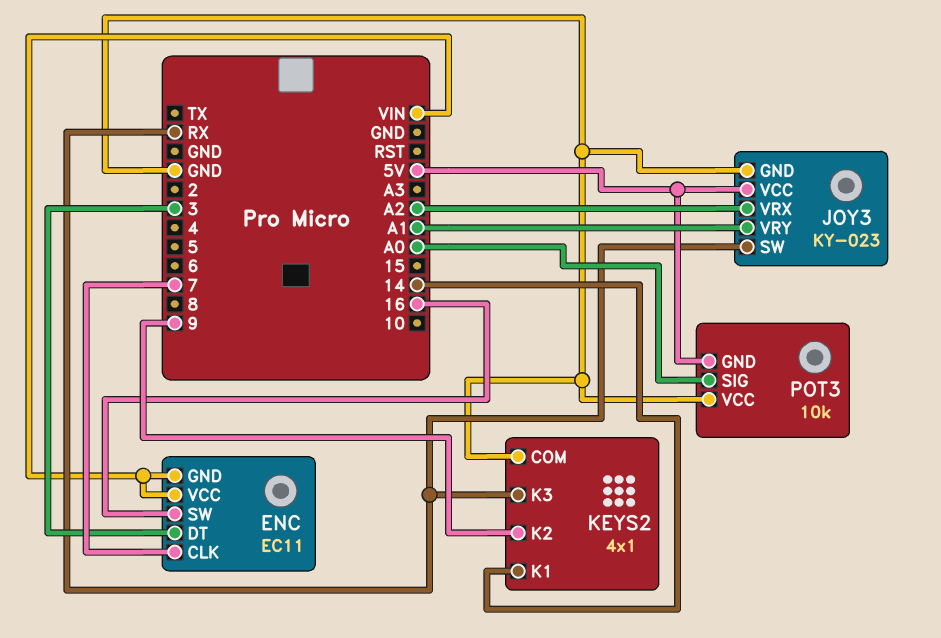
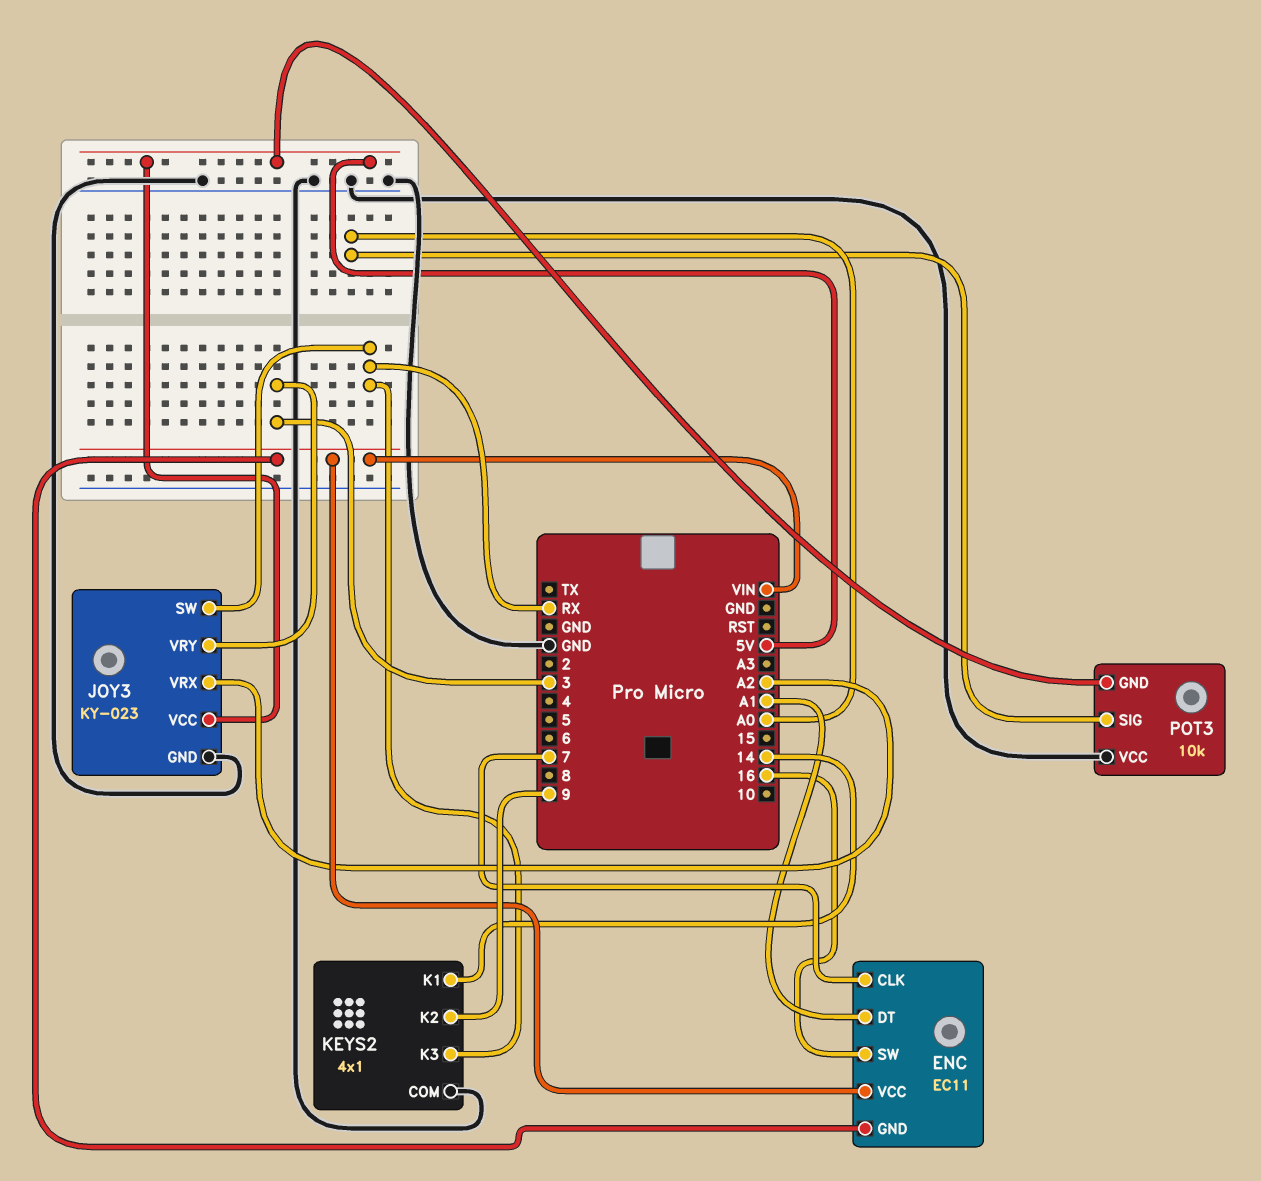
ENC pin DT: 3 -> A1
JOY3 pin VRY: A1 -> 3

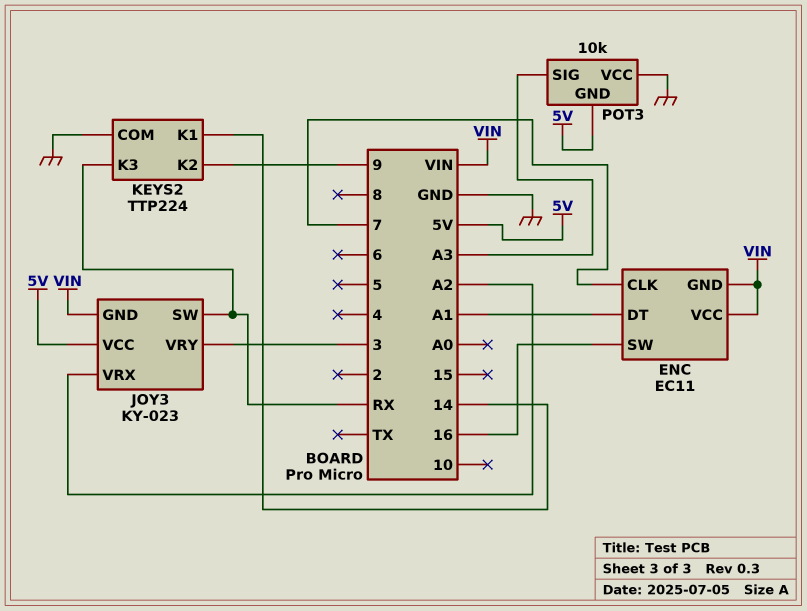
JOY3 pin GND: GND -> VIN
KEYS2: 4x1 -> TTP224
POT3 pin SIG: A0 -> A3

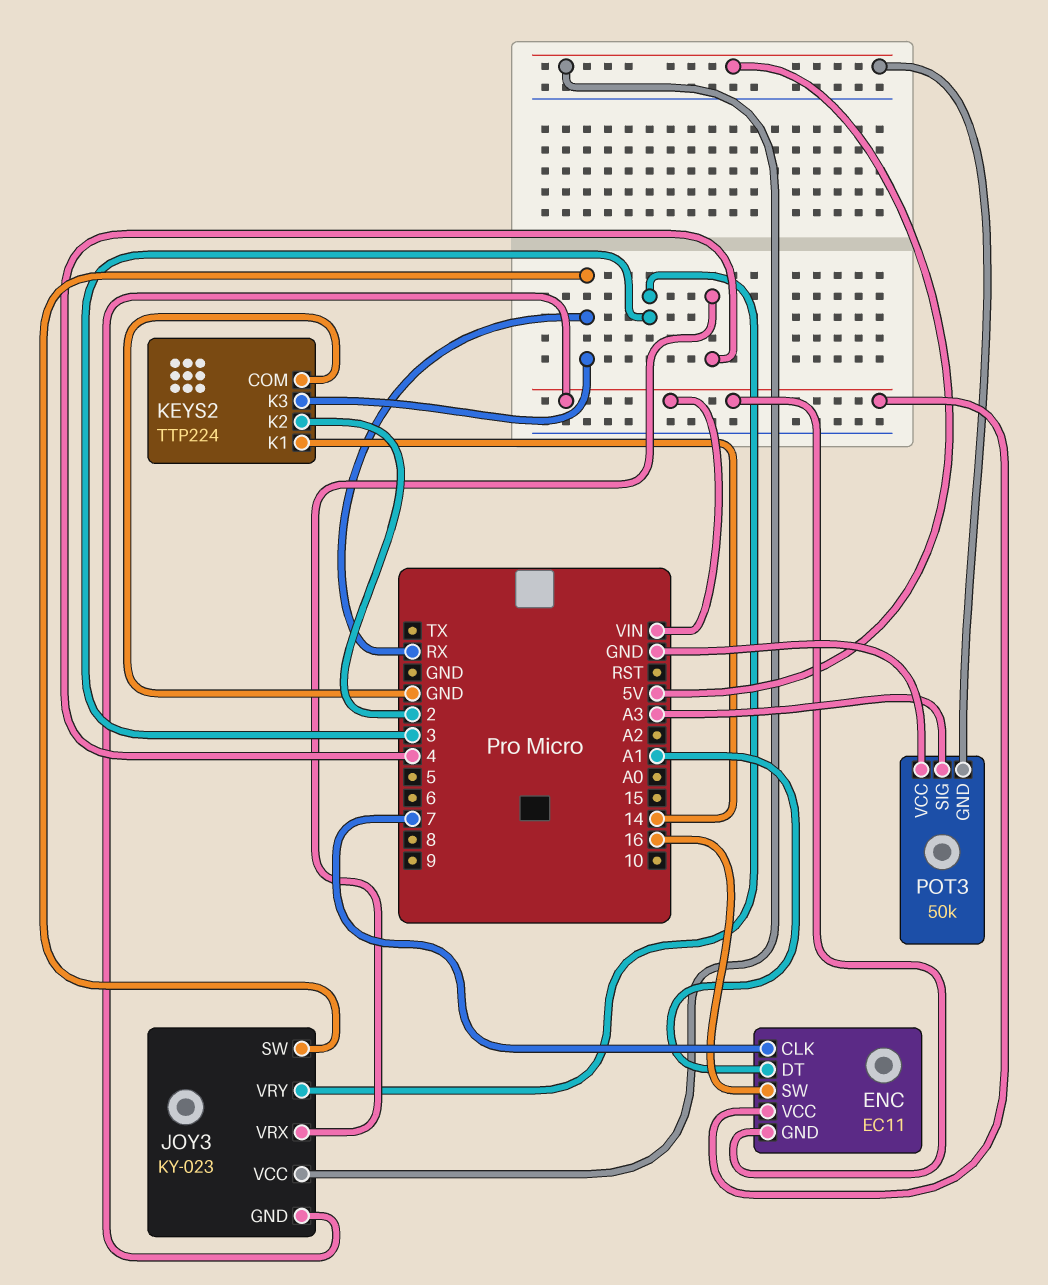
JOY3 pin VRX: A2 -> 4
KEYS2 pin K2: 9 -> 2
POT3: 10k -> 50k

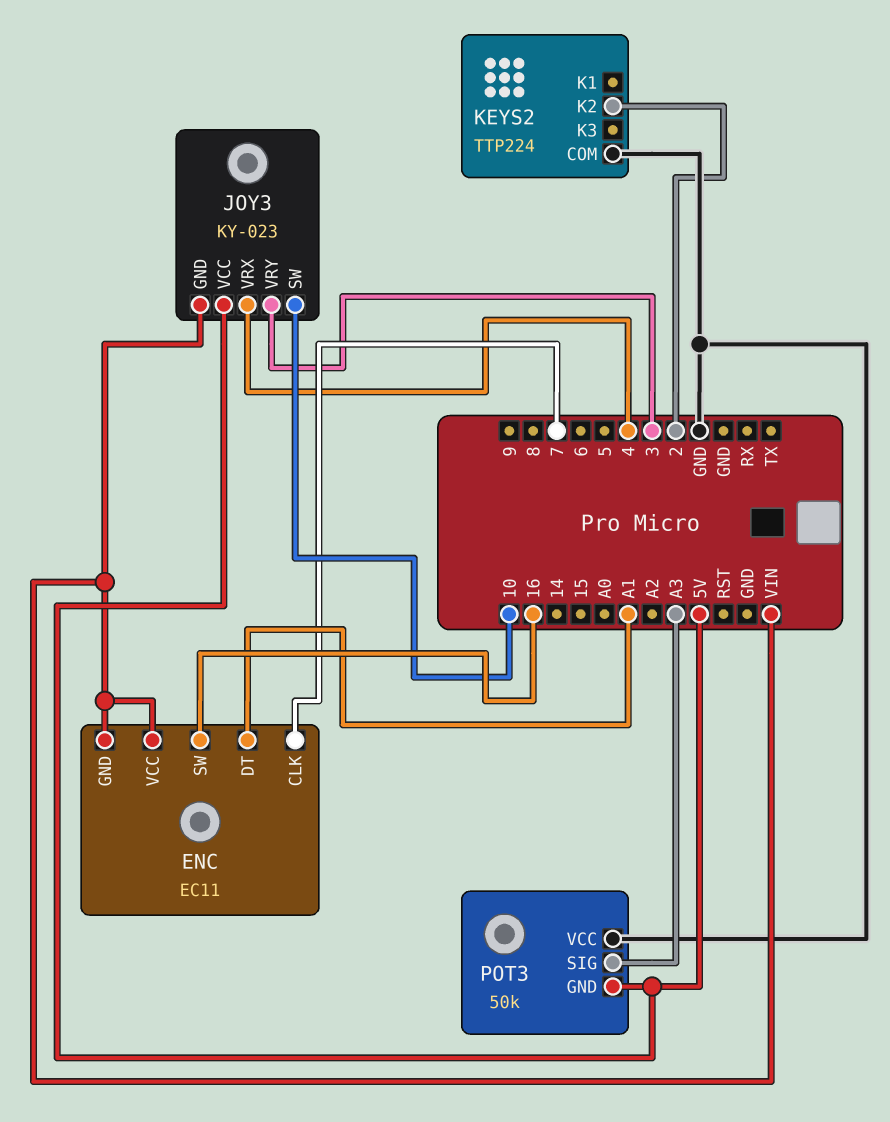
JOY3 pin SW: RX -> 10
KEYS2 pin K1: 14 -> none
KEYS2 pin K3: RX -> none

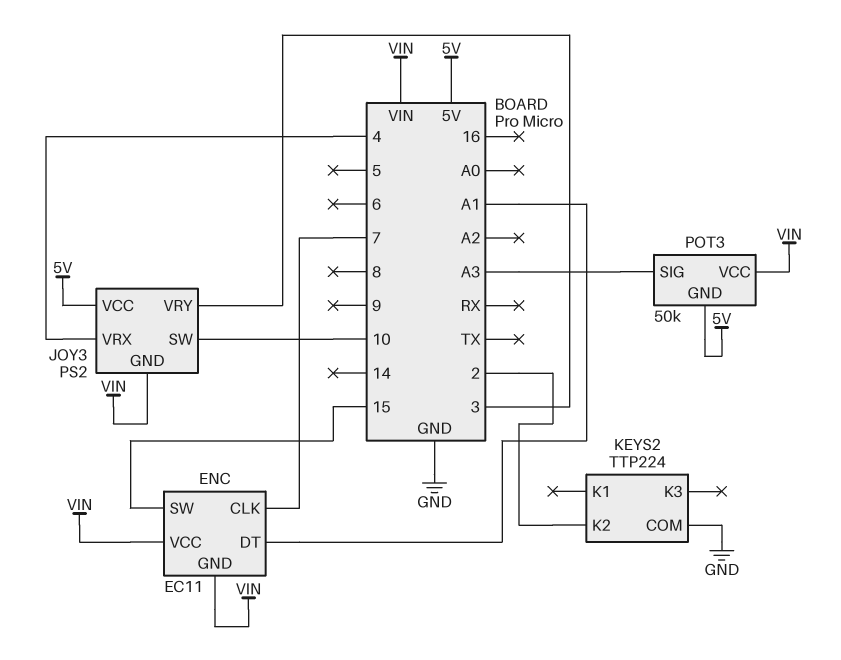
ENC pin SW: 16 -> 15
JOY3: KY-023 -> PS2
POT3 pin VCC: GND -> VIN

